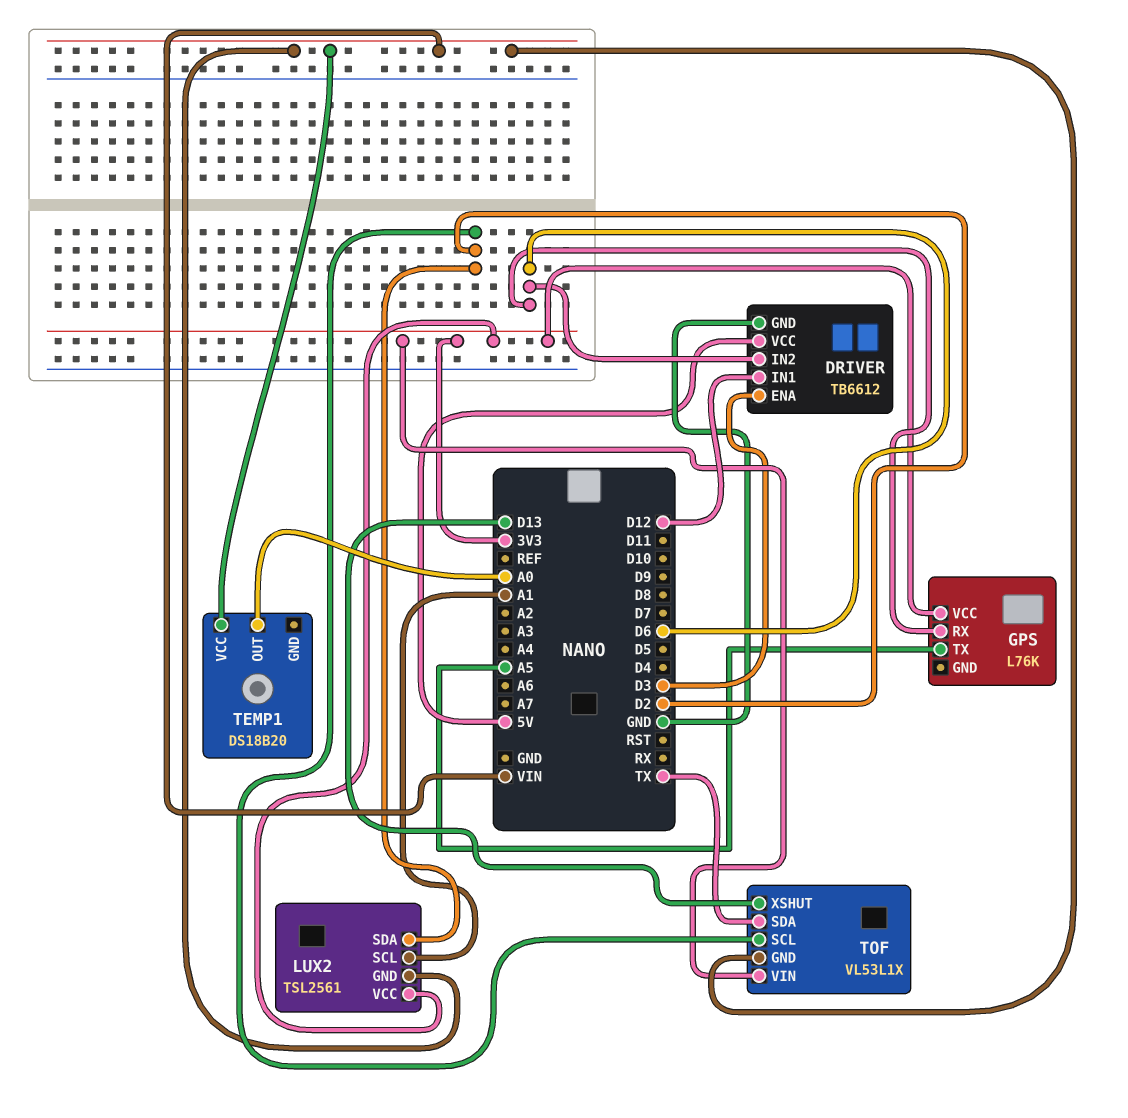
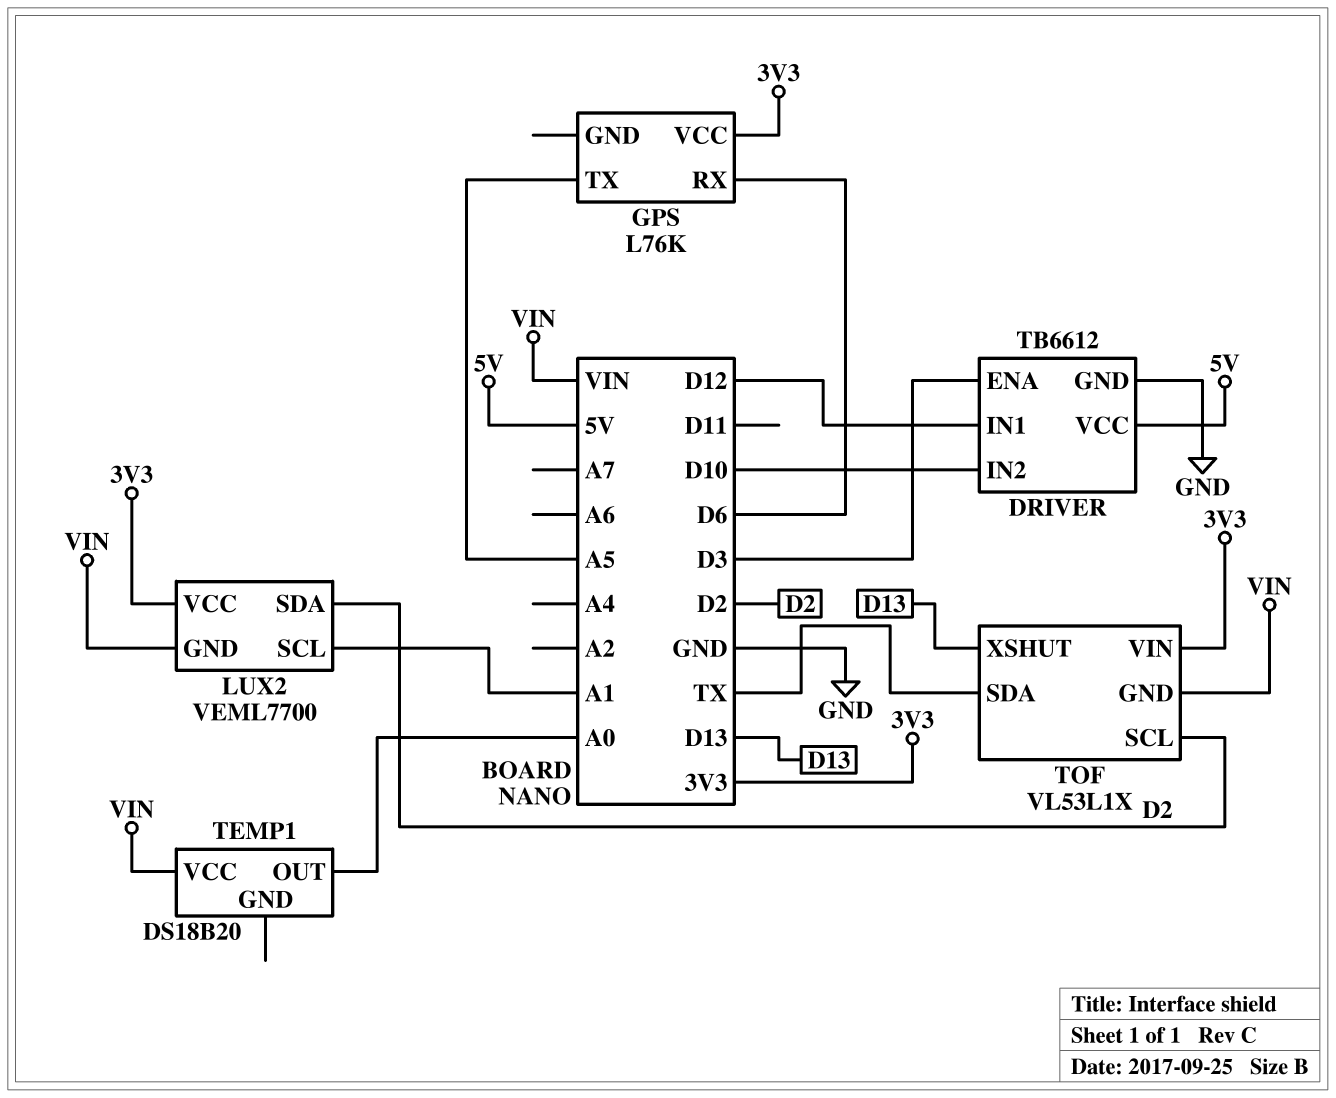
DRIVER pin IN2: D6 -> D10
LUX2: TSL2561 -> VEML7700

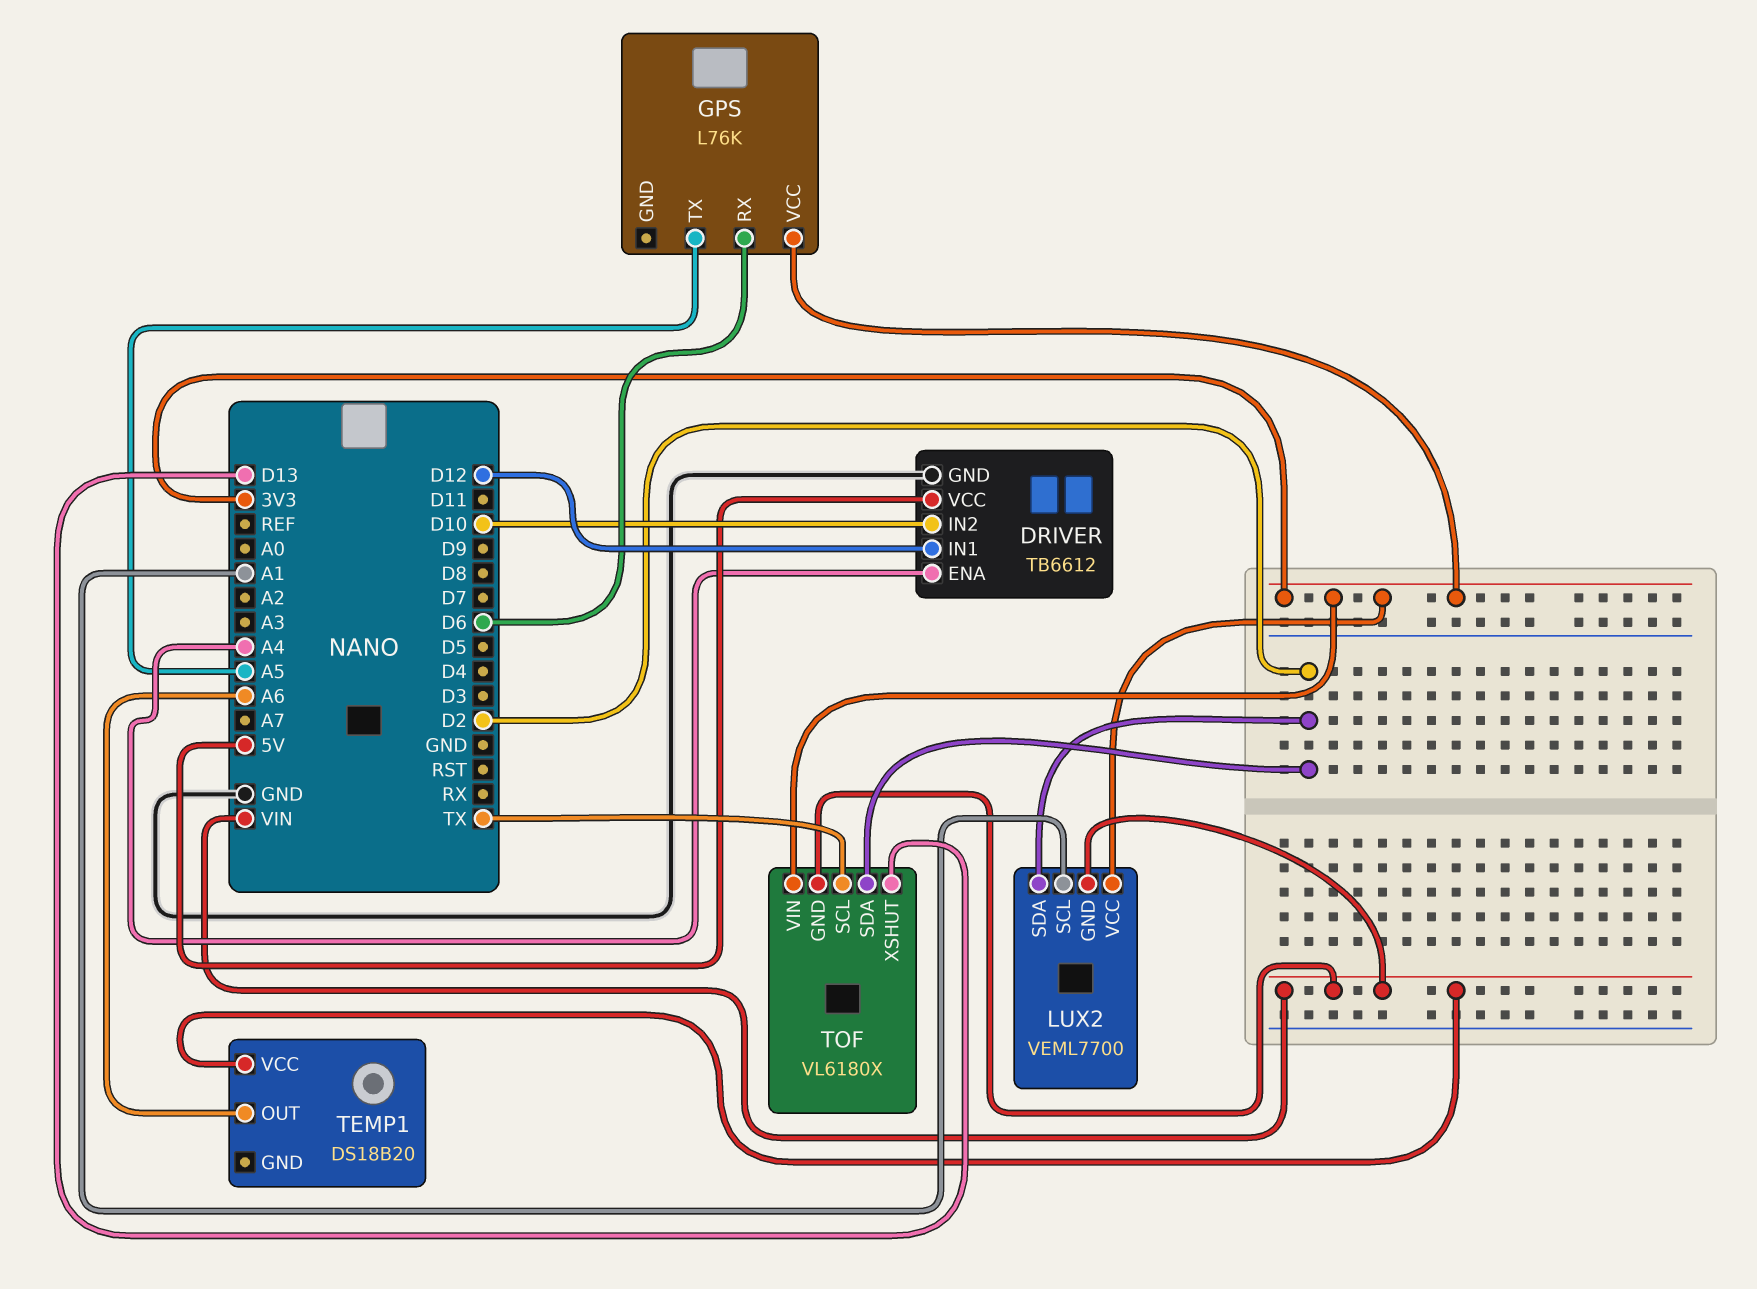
DRIVER pin ENA: D3 -> A4
TEMP1 pin OUT: A0 -> A6
TOF: VL53L1X -> VL6180X
TOF pin SCL: D2 -> TX
TOF pin SDA: TX -> D2

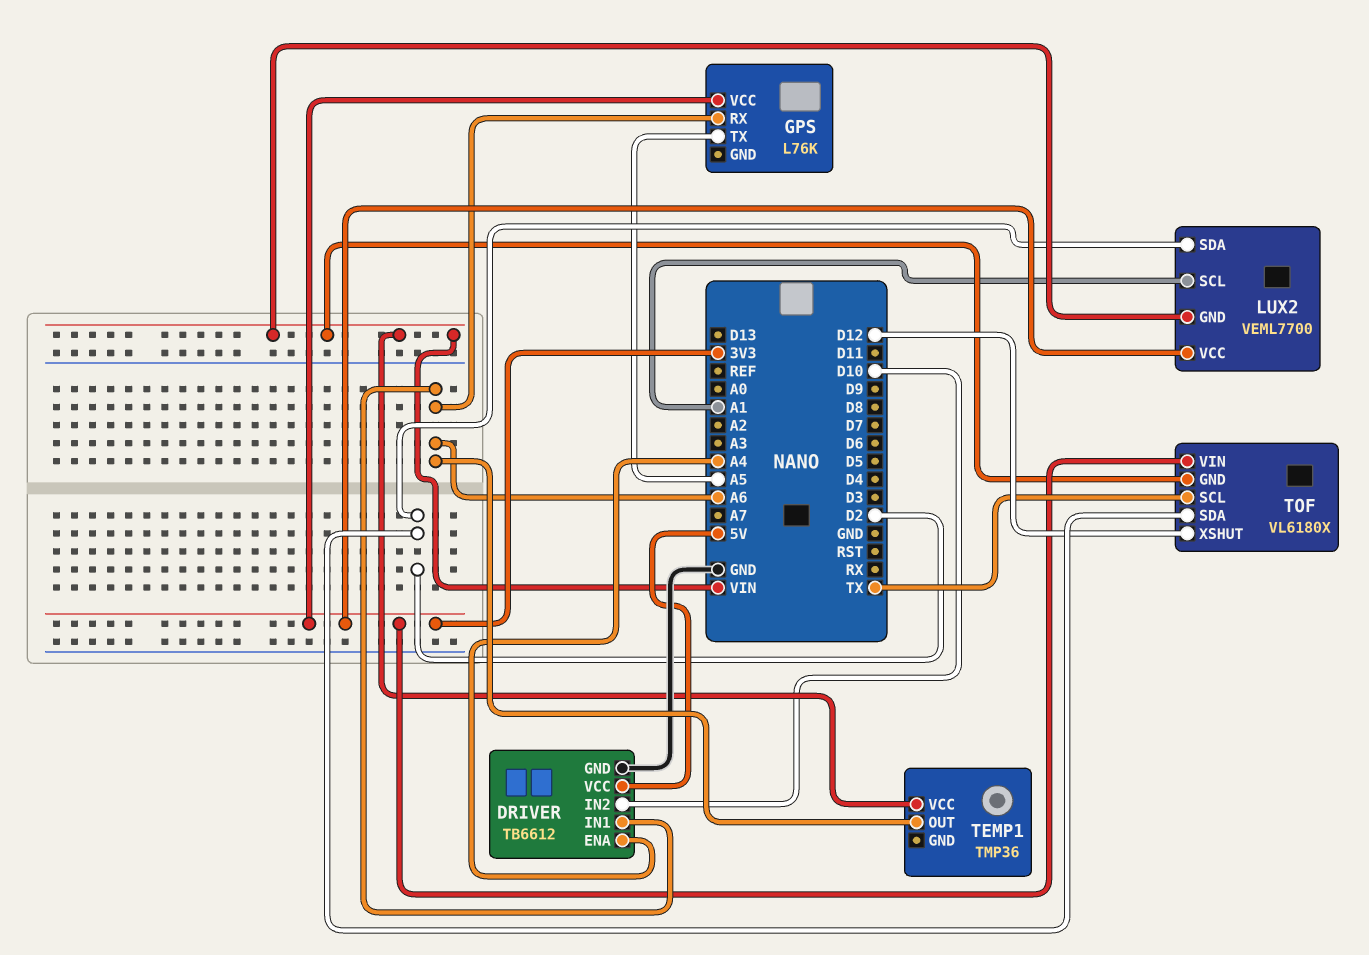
DRIVER pin IN1: D12 -> A6
GPS pin RX: D6 -> A6
TEMP1: DS18B20 -> TMP36
TOF pin XSHUT: D13 -> D12

